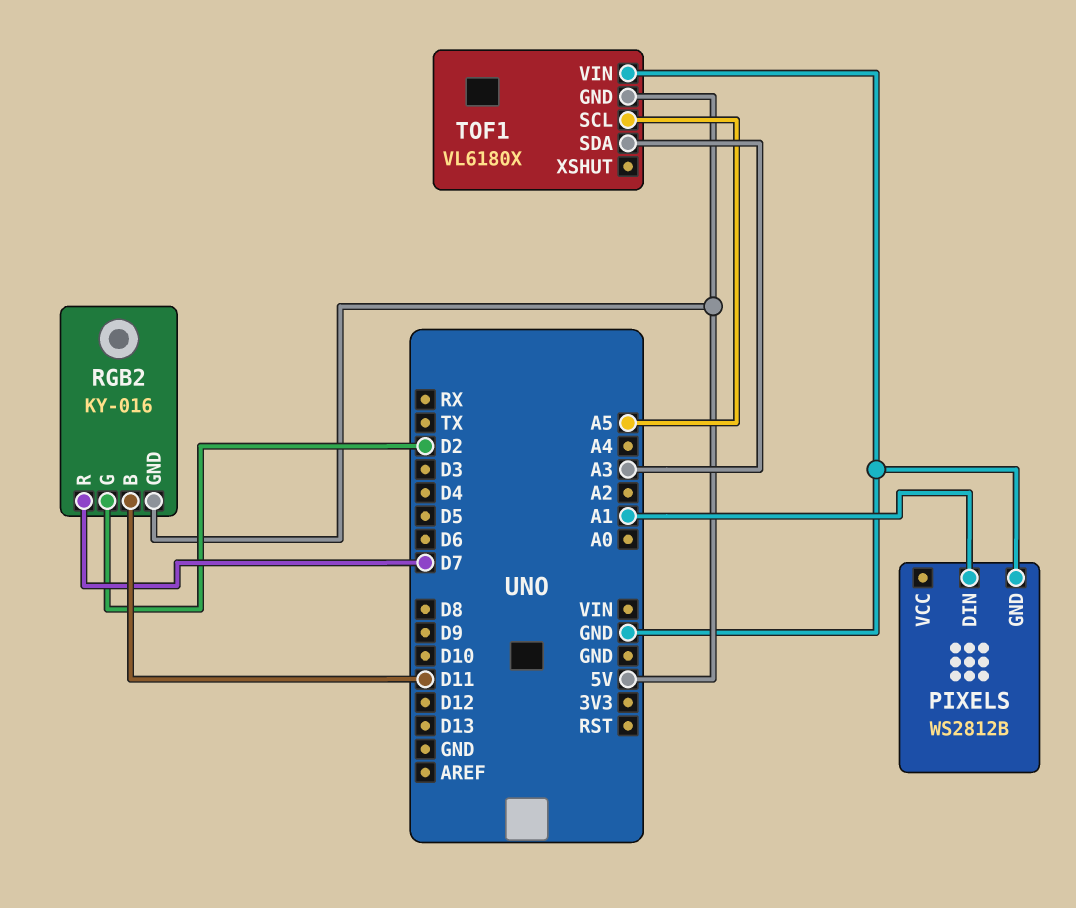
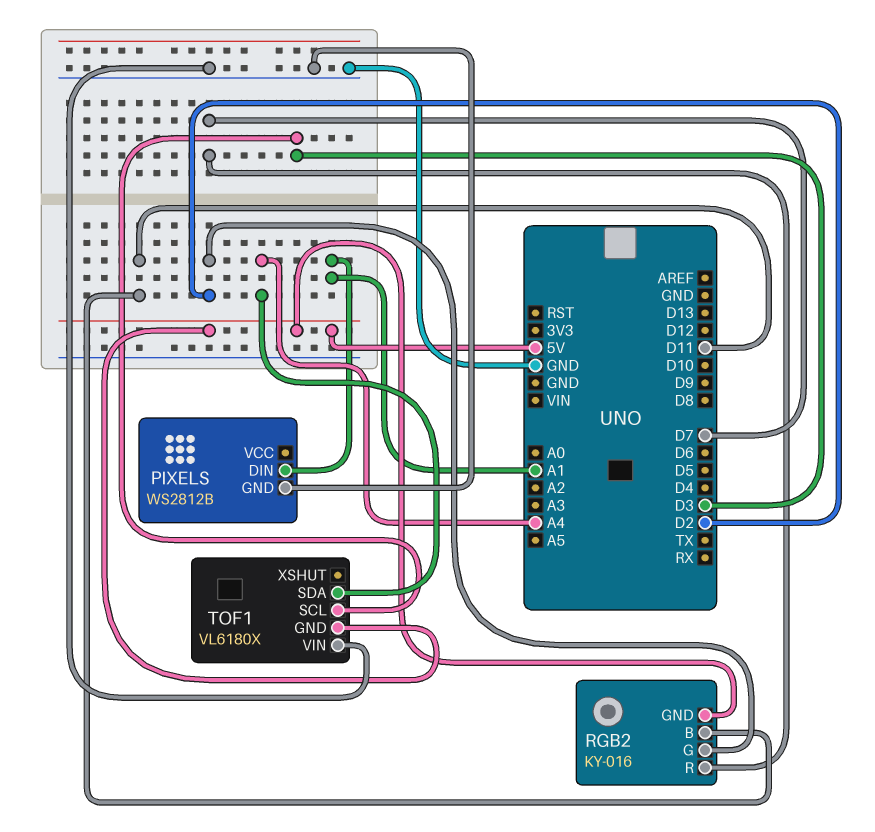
TOF1 pin SCL: A5 -> D3
TOF1 pin SDA: A3 -> A4

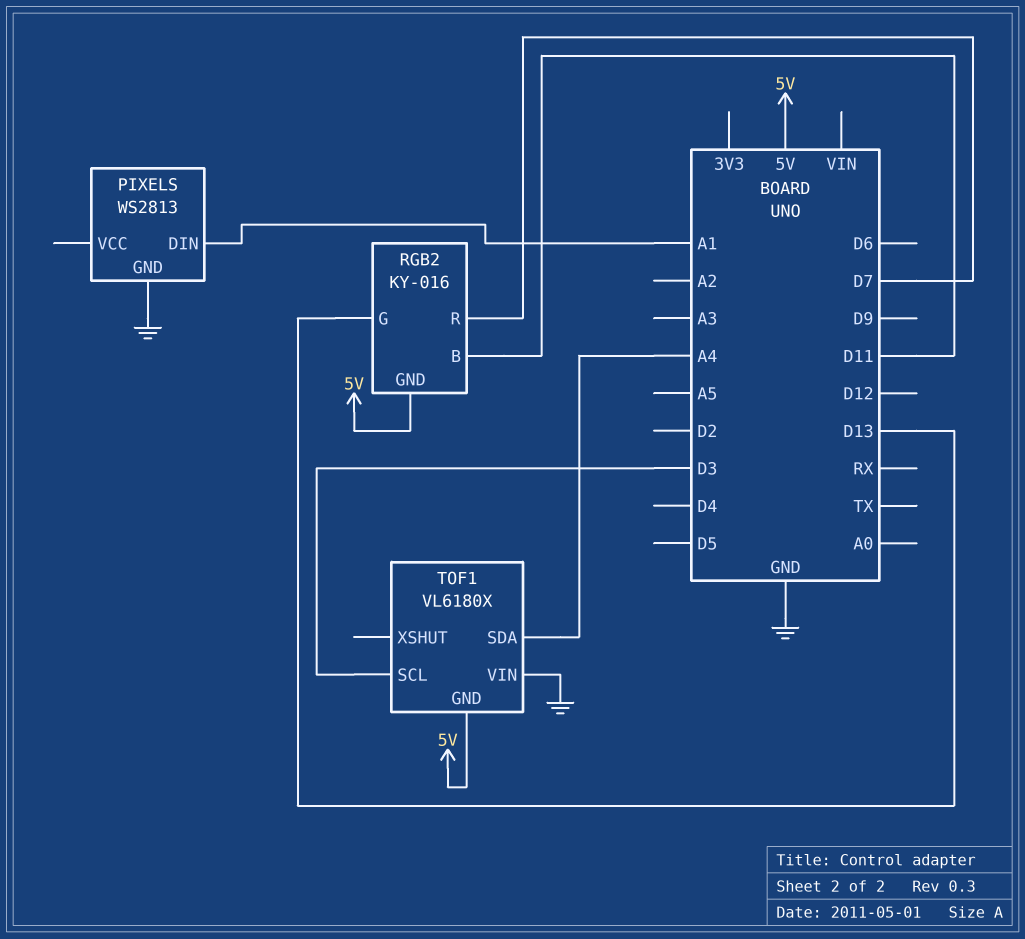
PIXELS: WS2812B -> WS2813
RGB2 pin G: D2 -> D13

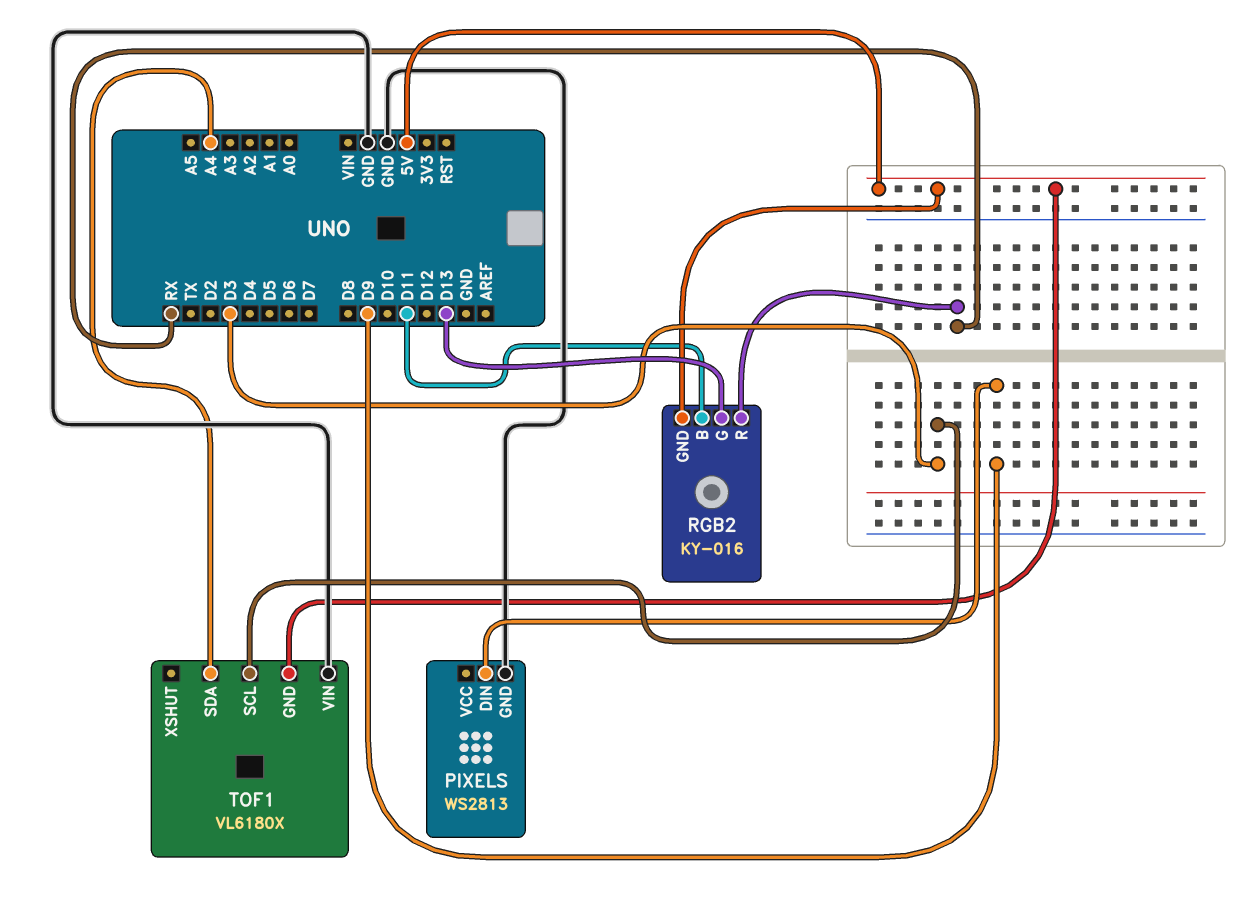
PIXELS pin DIN: A1 -> D9
RGB2 pin R: D7 -> RX

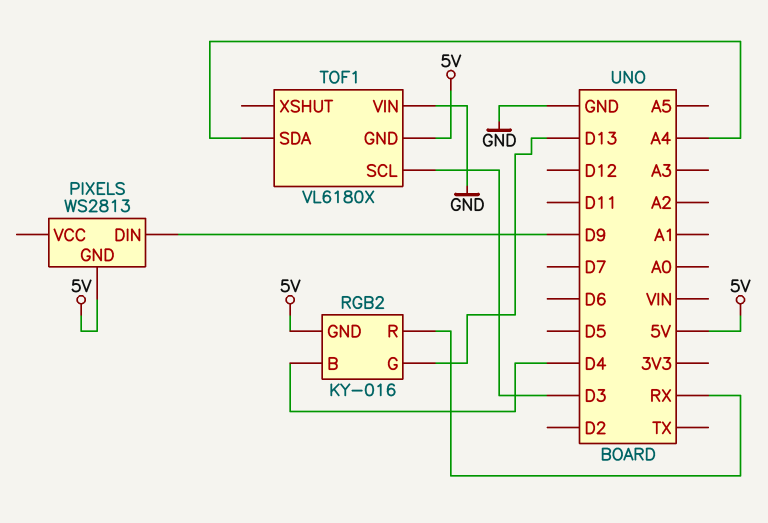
PIXELS pin GND: GND -> 5V
RGB2 pin B: D11 -> D4

